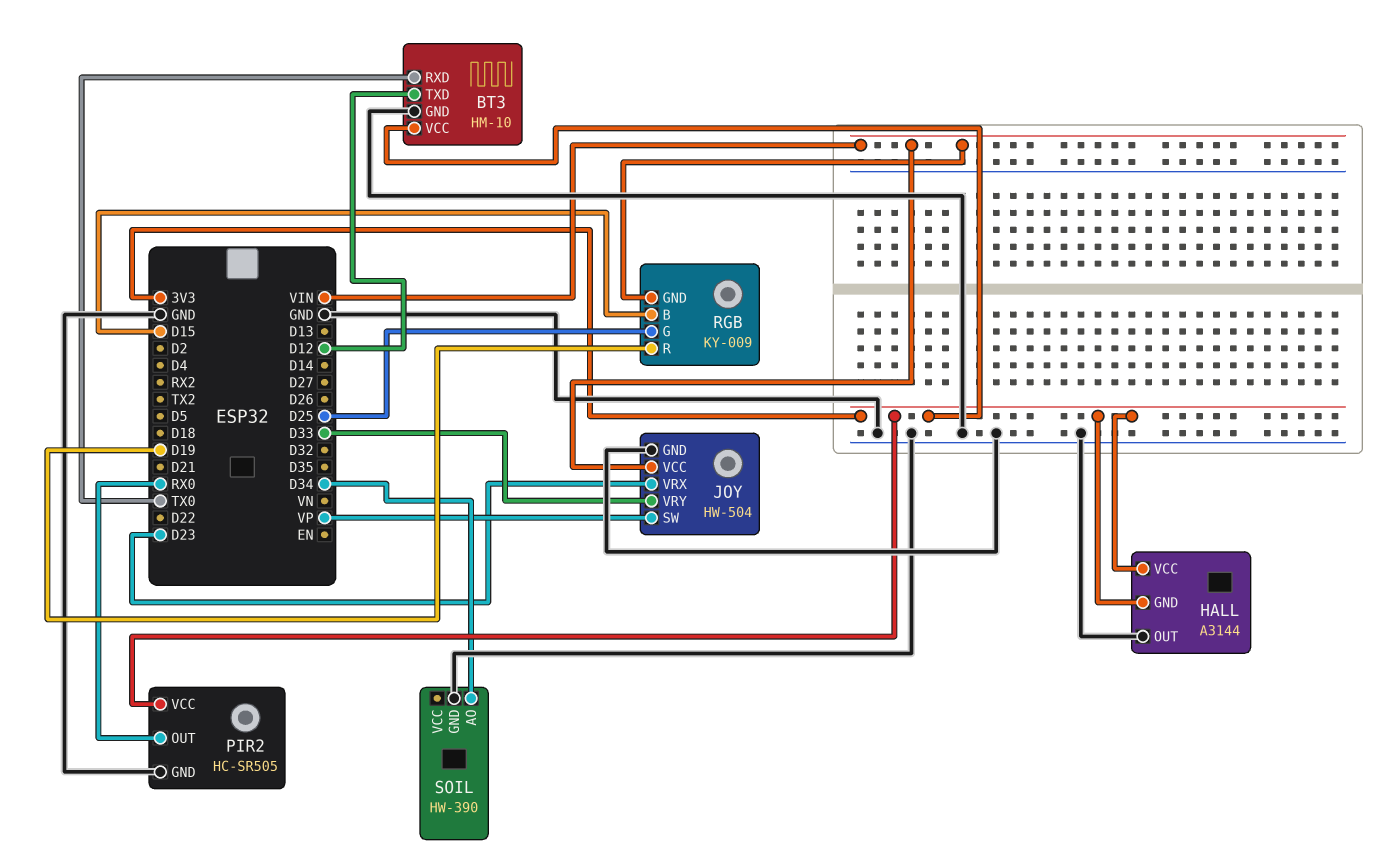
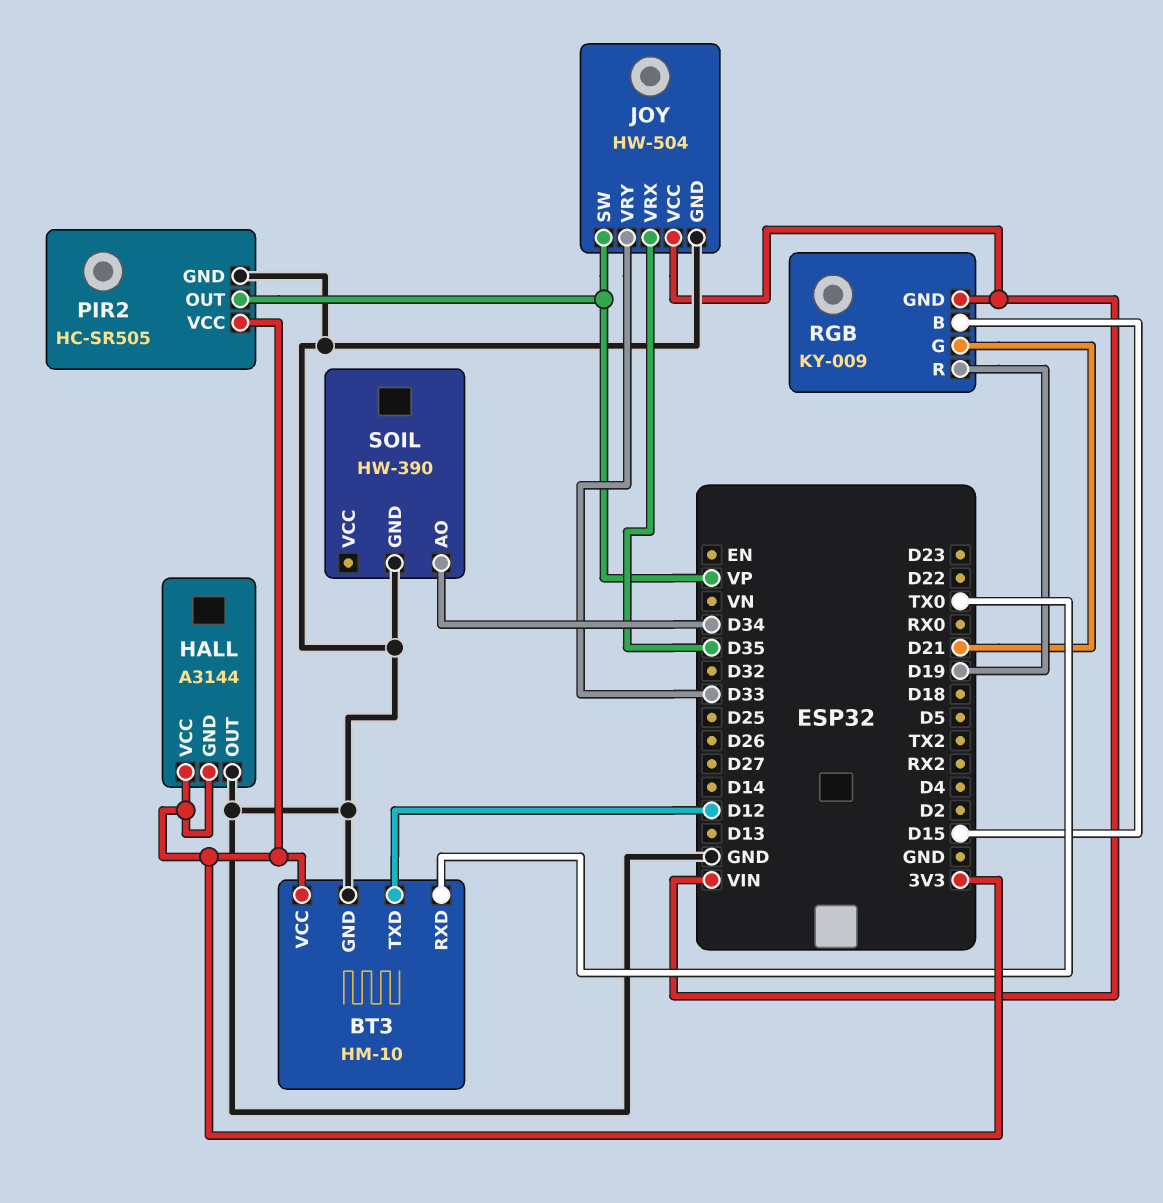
JOY pin VRX: D23 -> D35
PIR2 pin OUT: RX0 -> VP
RGB pin G: D25 -> D21

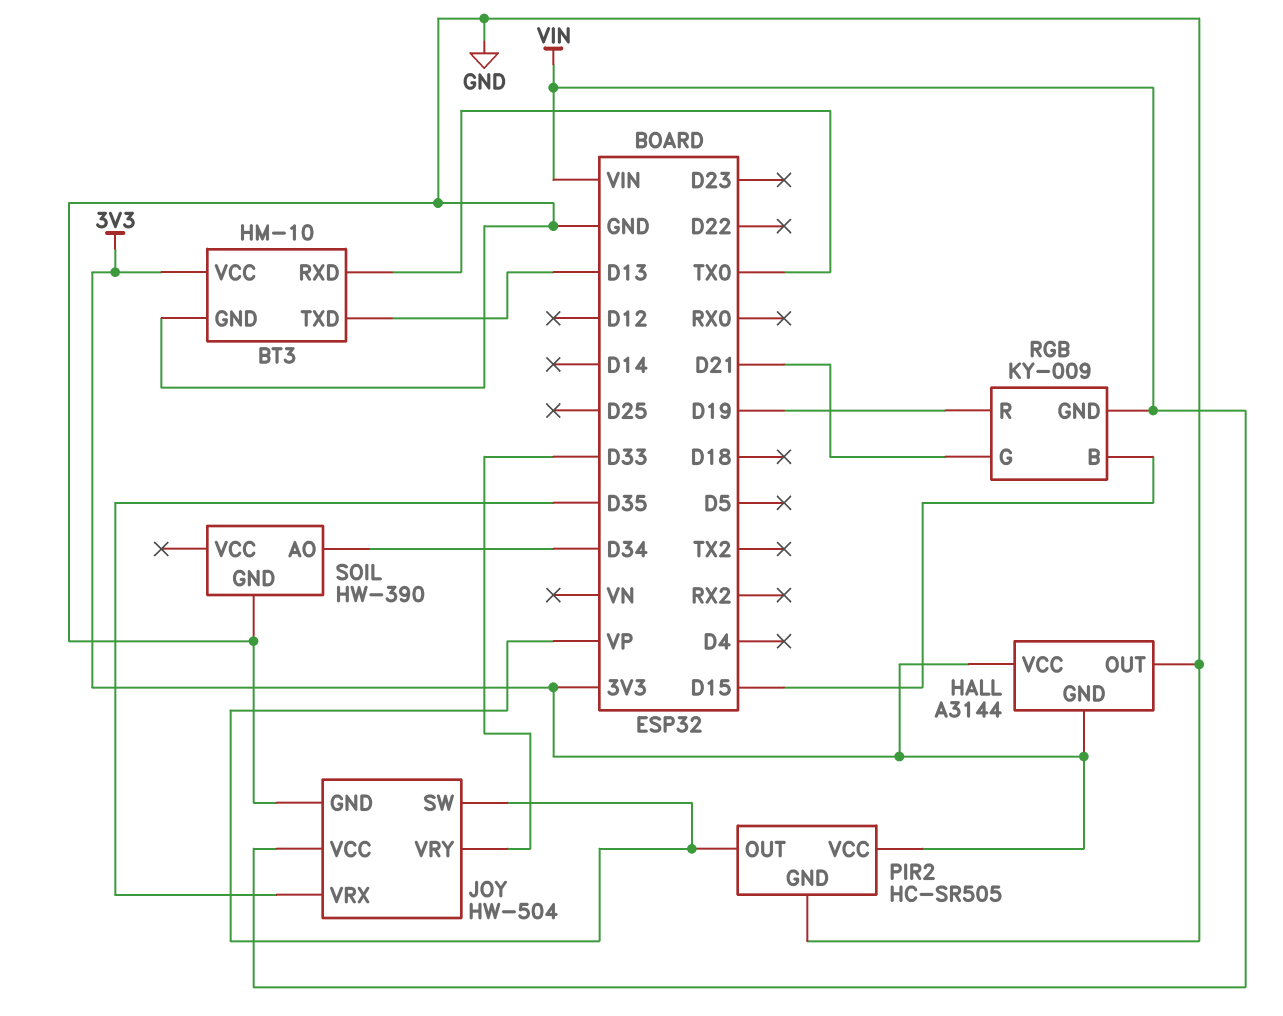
BT3 pin TXD: D12 -> D13

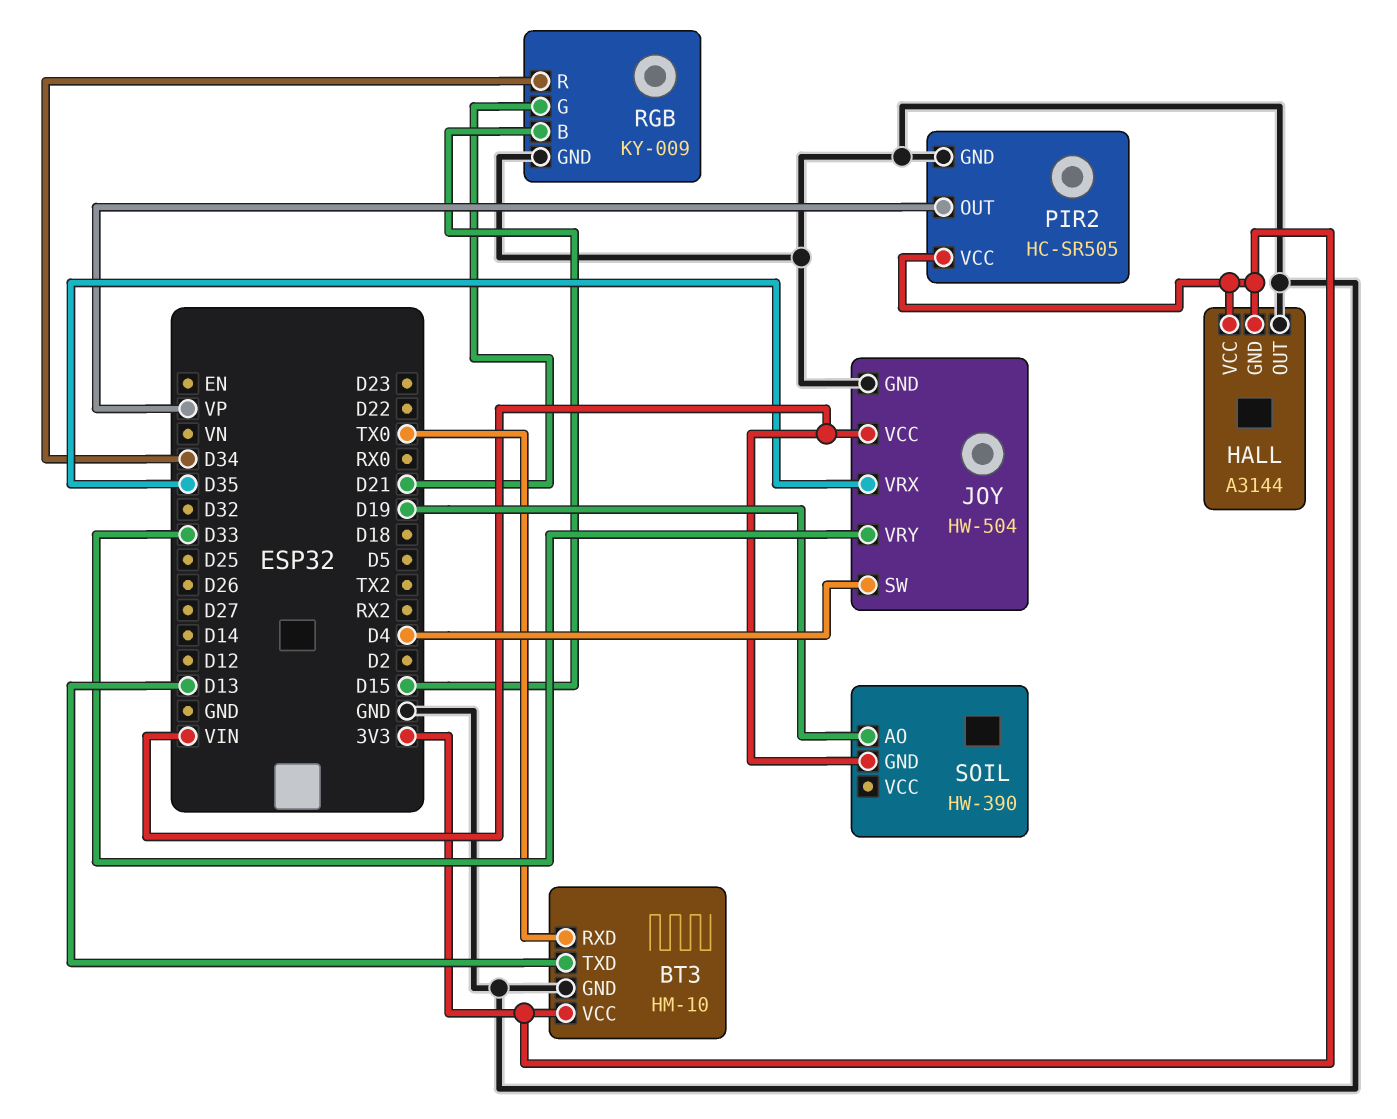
JOY pin SW: VP -> D4
RGB pin GND: VIN -> GND
RGB pin R: D19 -> D34
SOIL pin AO: D34 -> D19
SOIL pin GND: GND -> VIN

